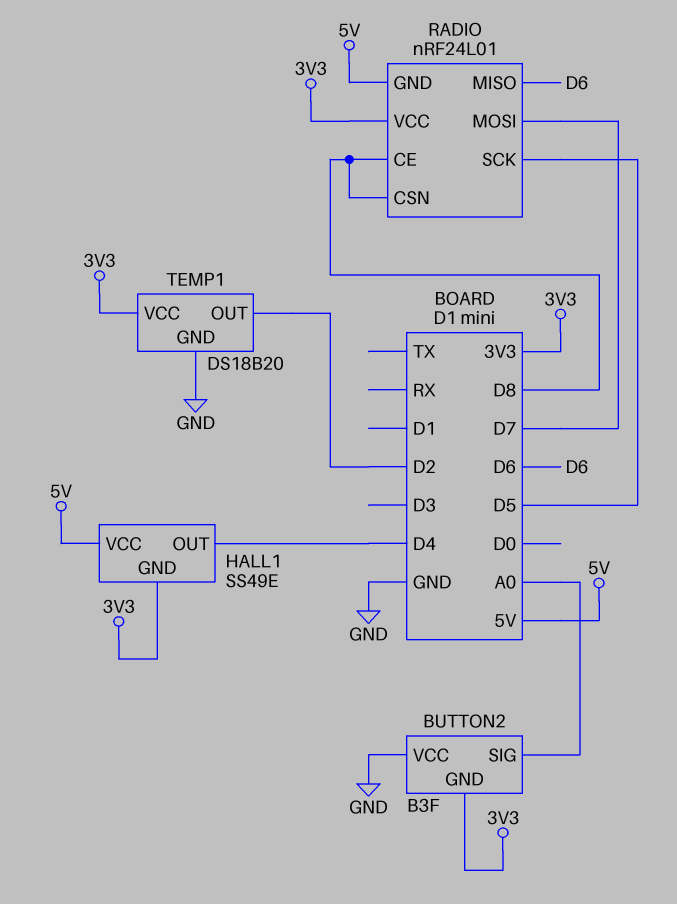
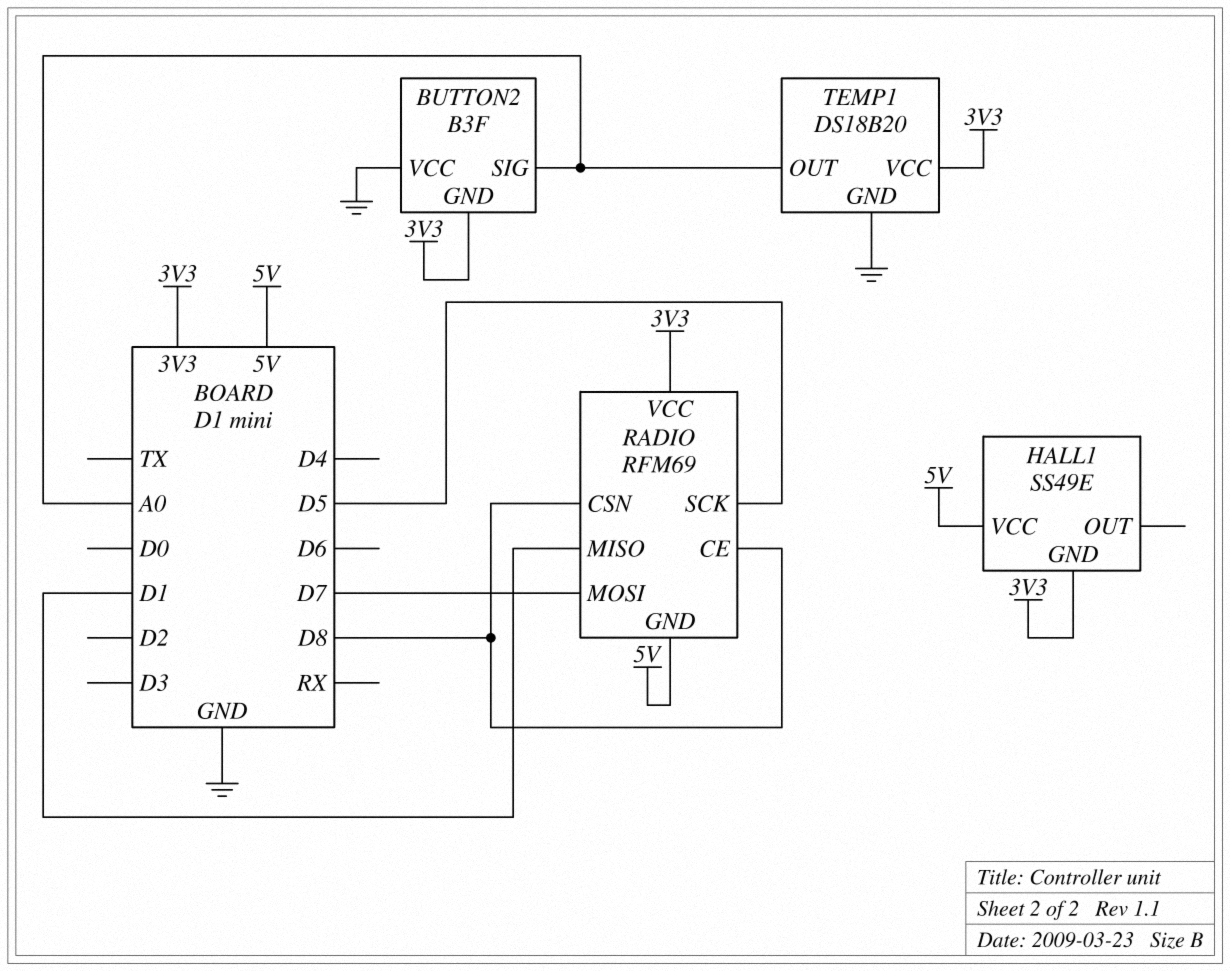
HALL1 pin OUT: D4 -> none
RADIO: nRF24L01 -> RFM69
RADIO pin MISO: D6 -> D1
TEMP1 pin OUT: D2 -> A0

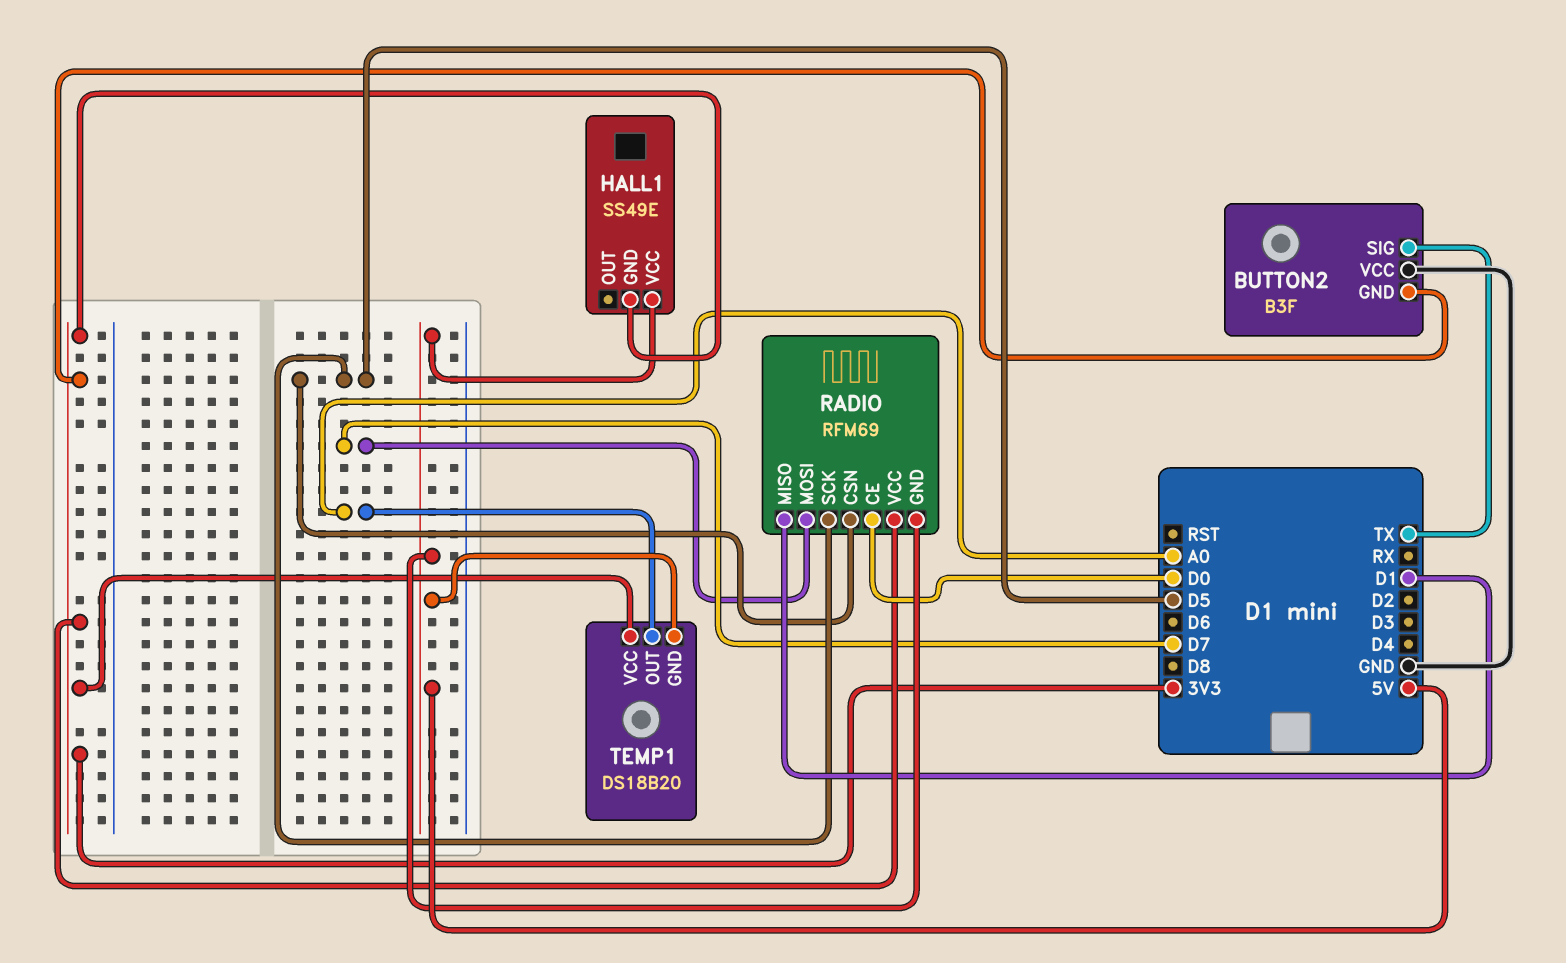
BUTTON2 pin SIG: A0 -> TX
RADIO pin CE: D8 -> D0
RADIO pin CSN: D8 -> D5
TEMP1 pin GND: GND -> 5V

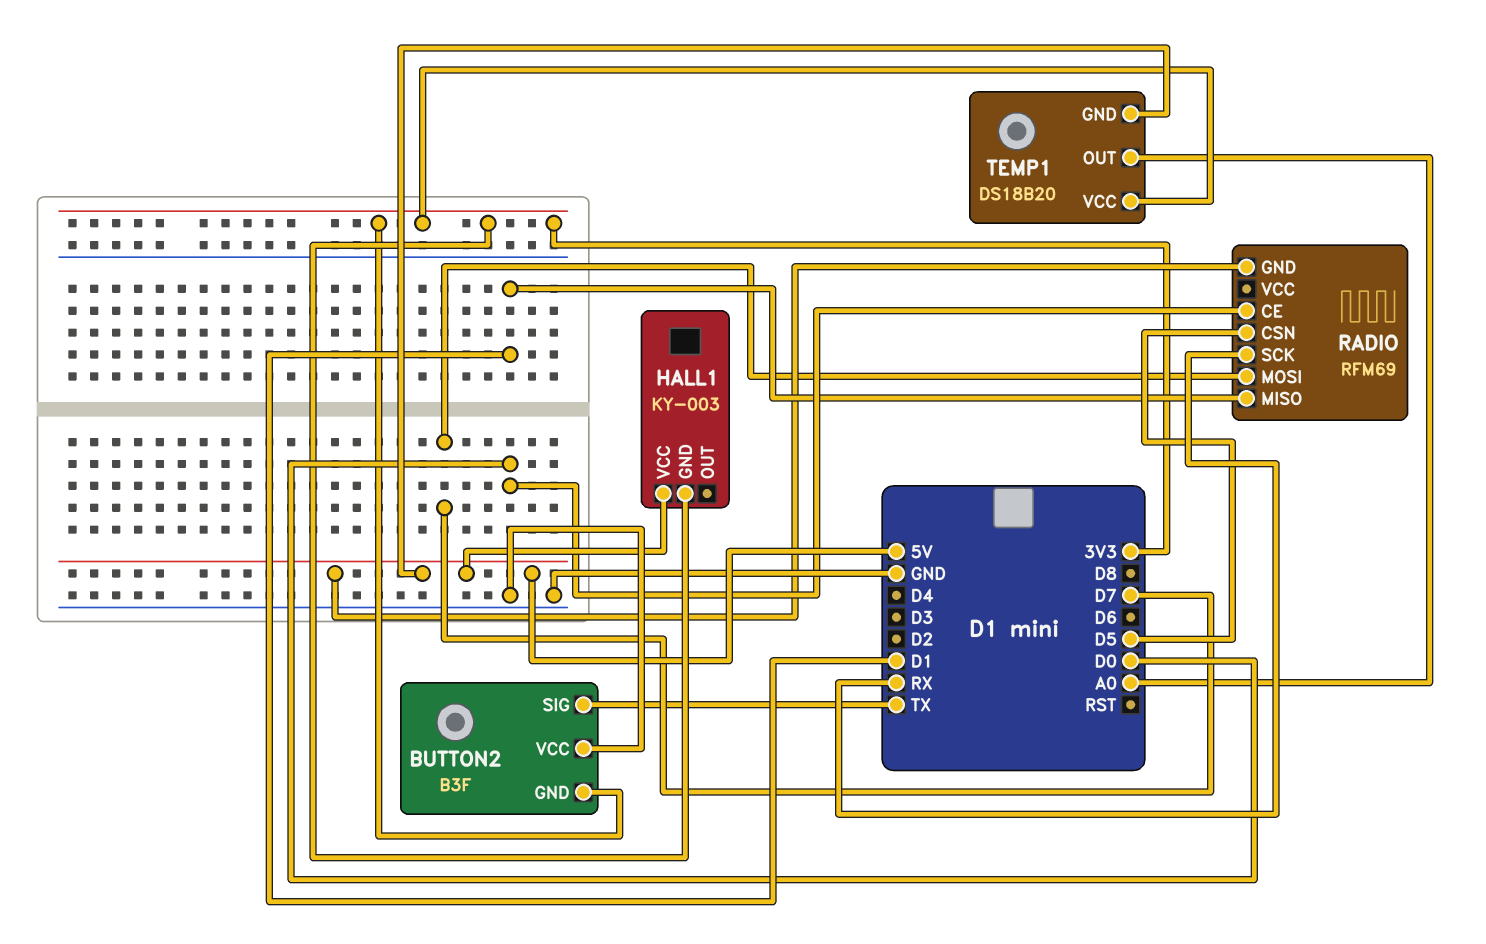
HALL1: SS49E -> KY-003
RADIO pin SCK: D5 -> RX
RADIO pin VCC: 3V3 -> none

